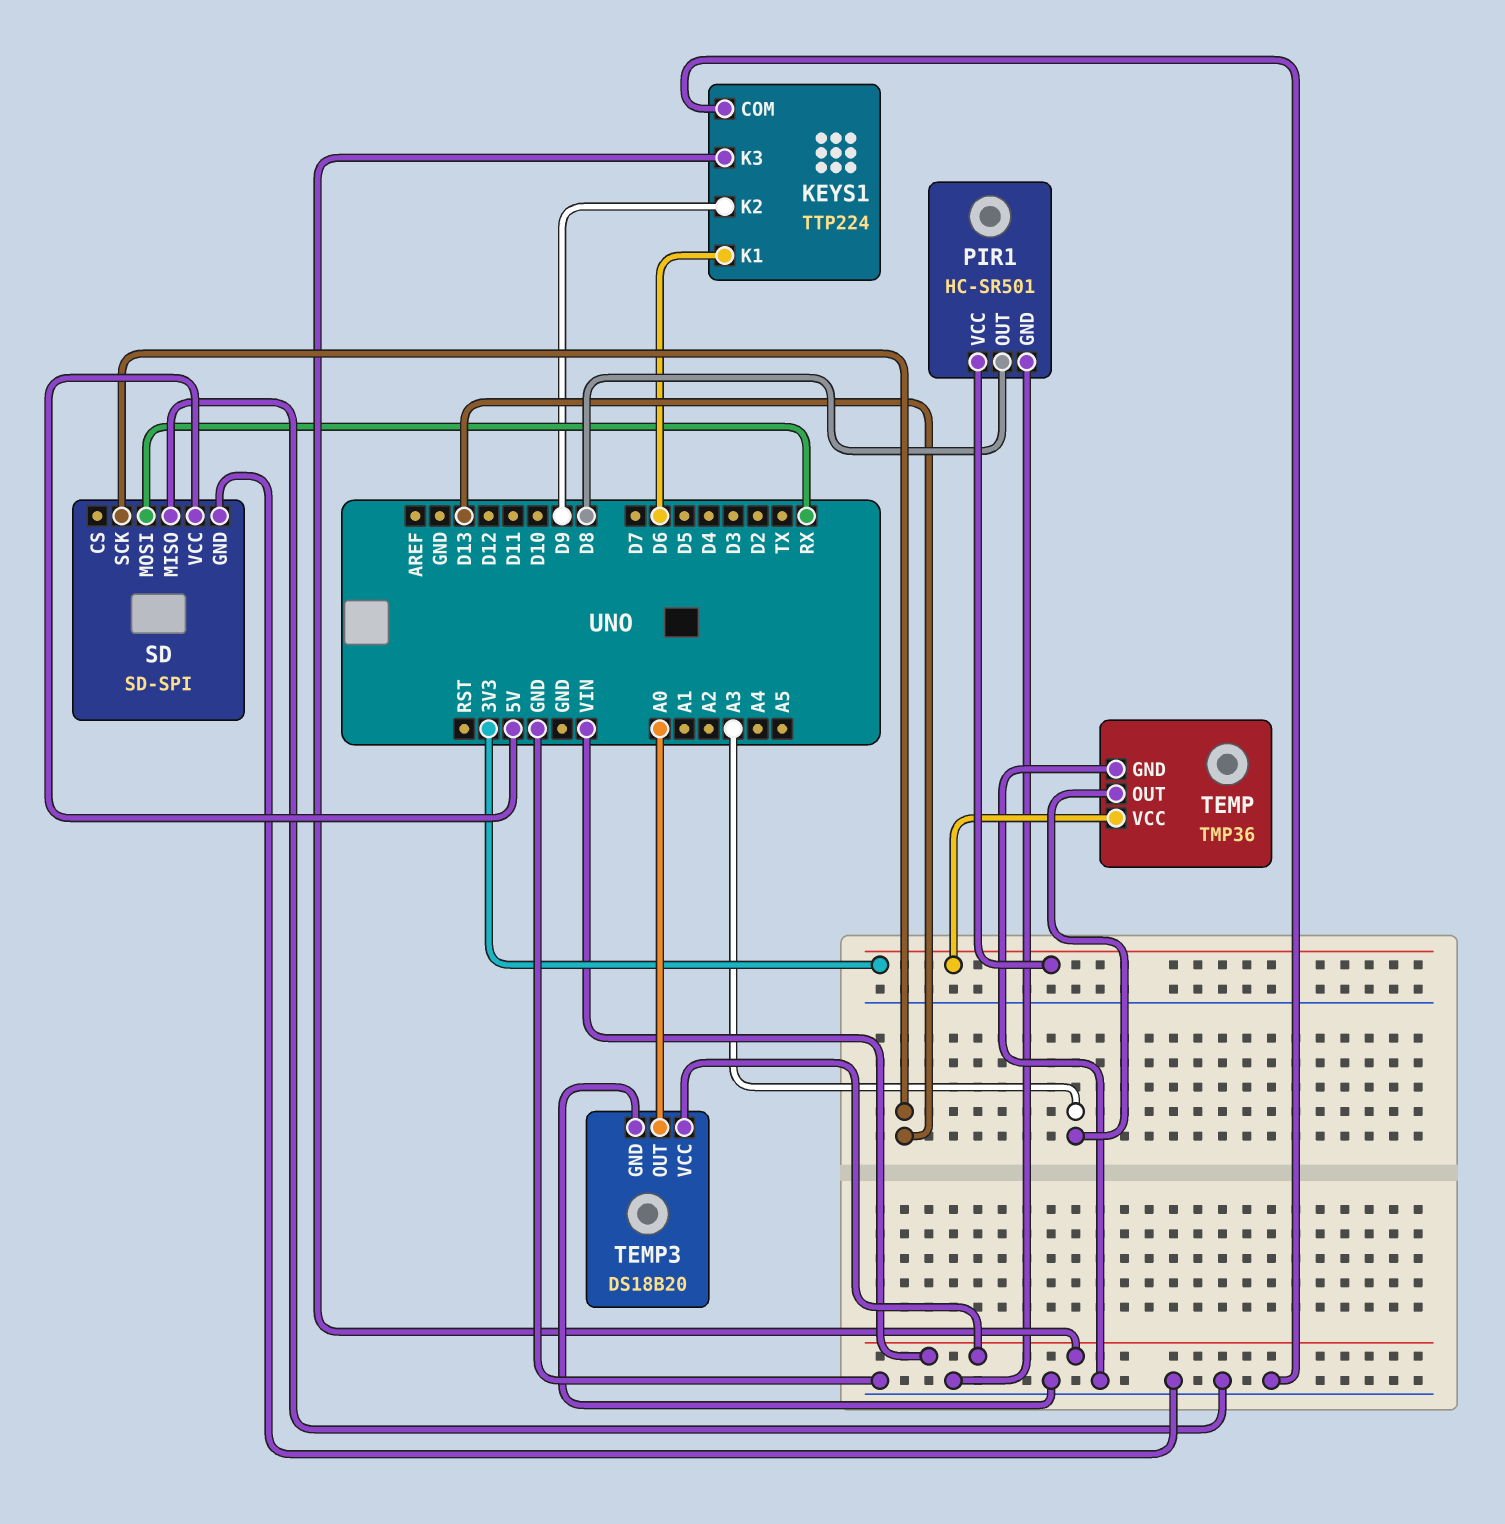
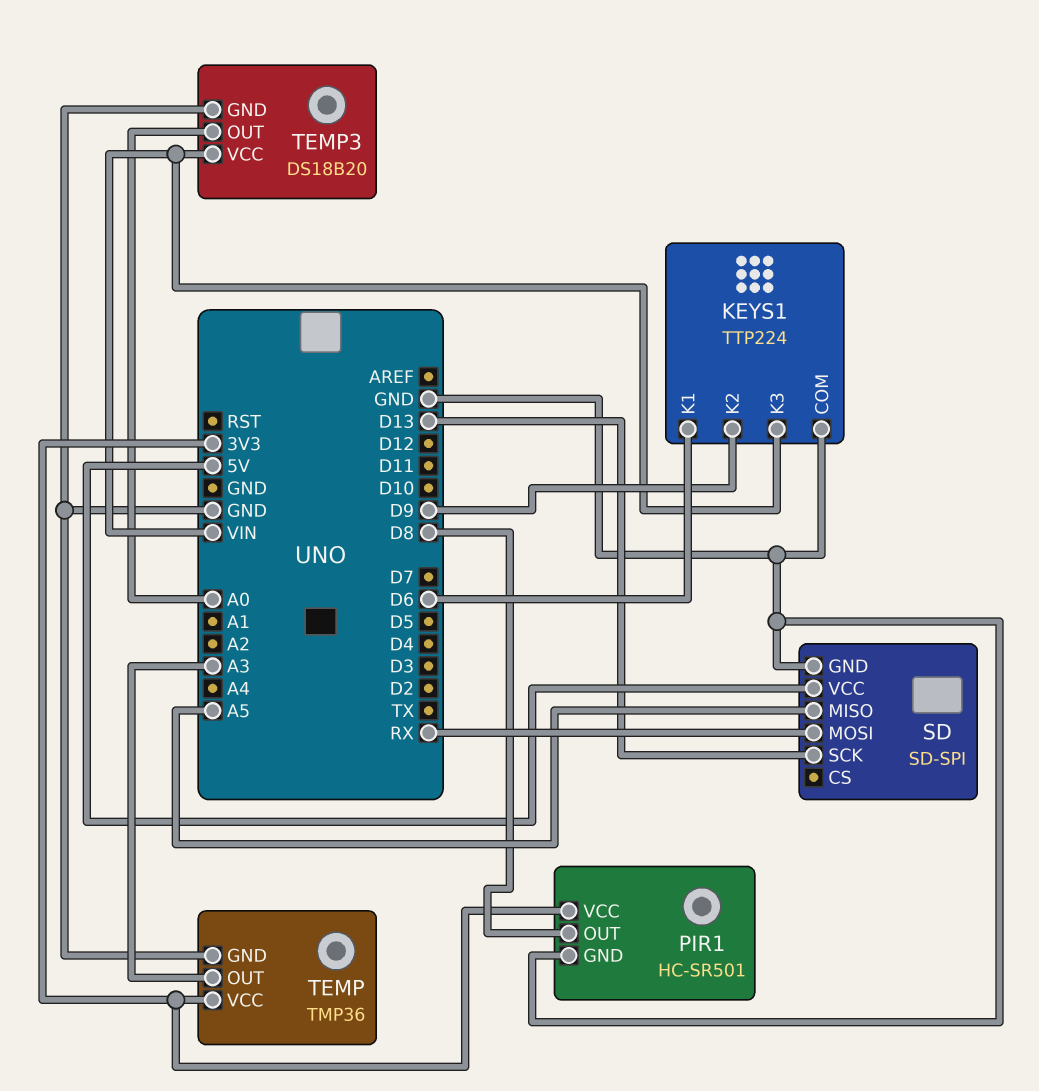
SD pin MISO: GND -> A5

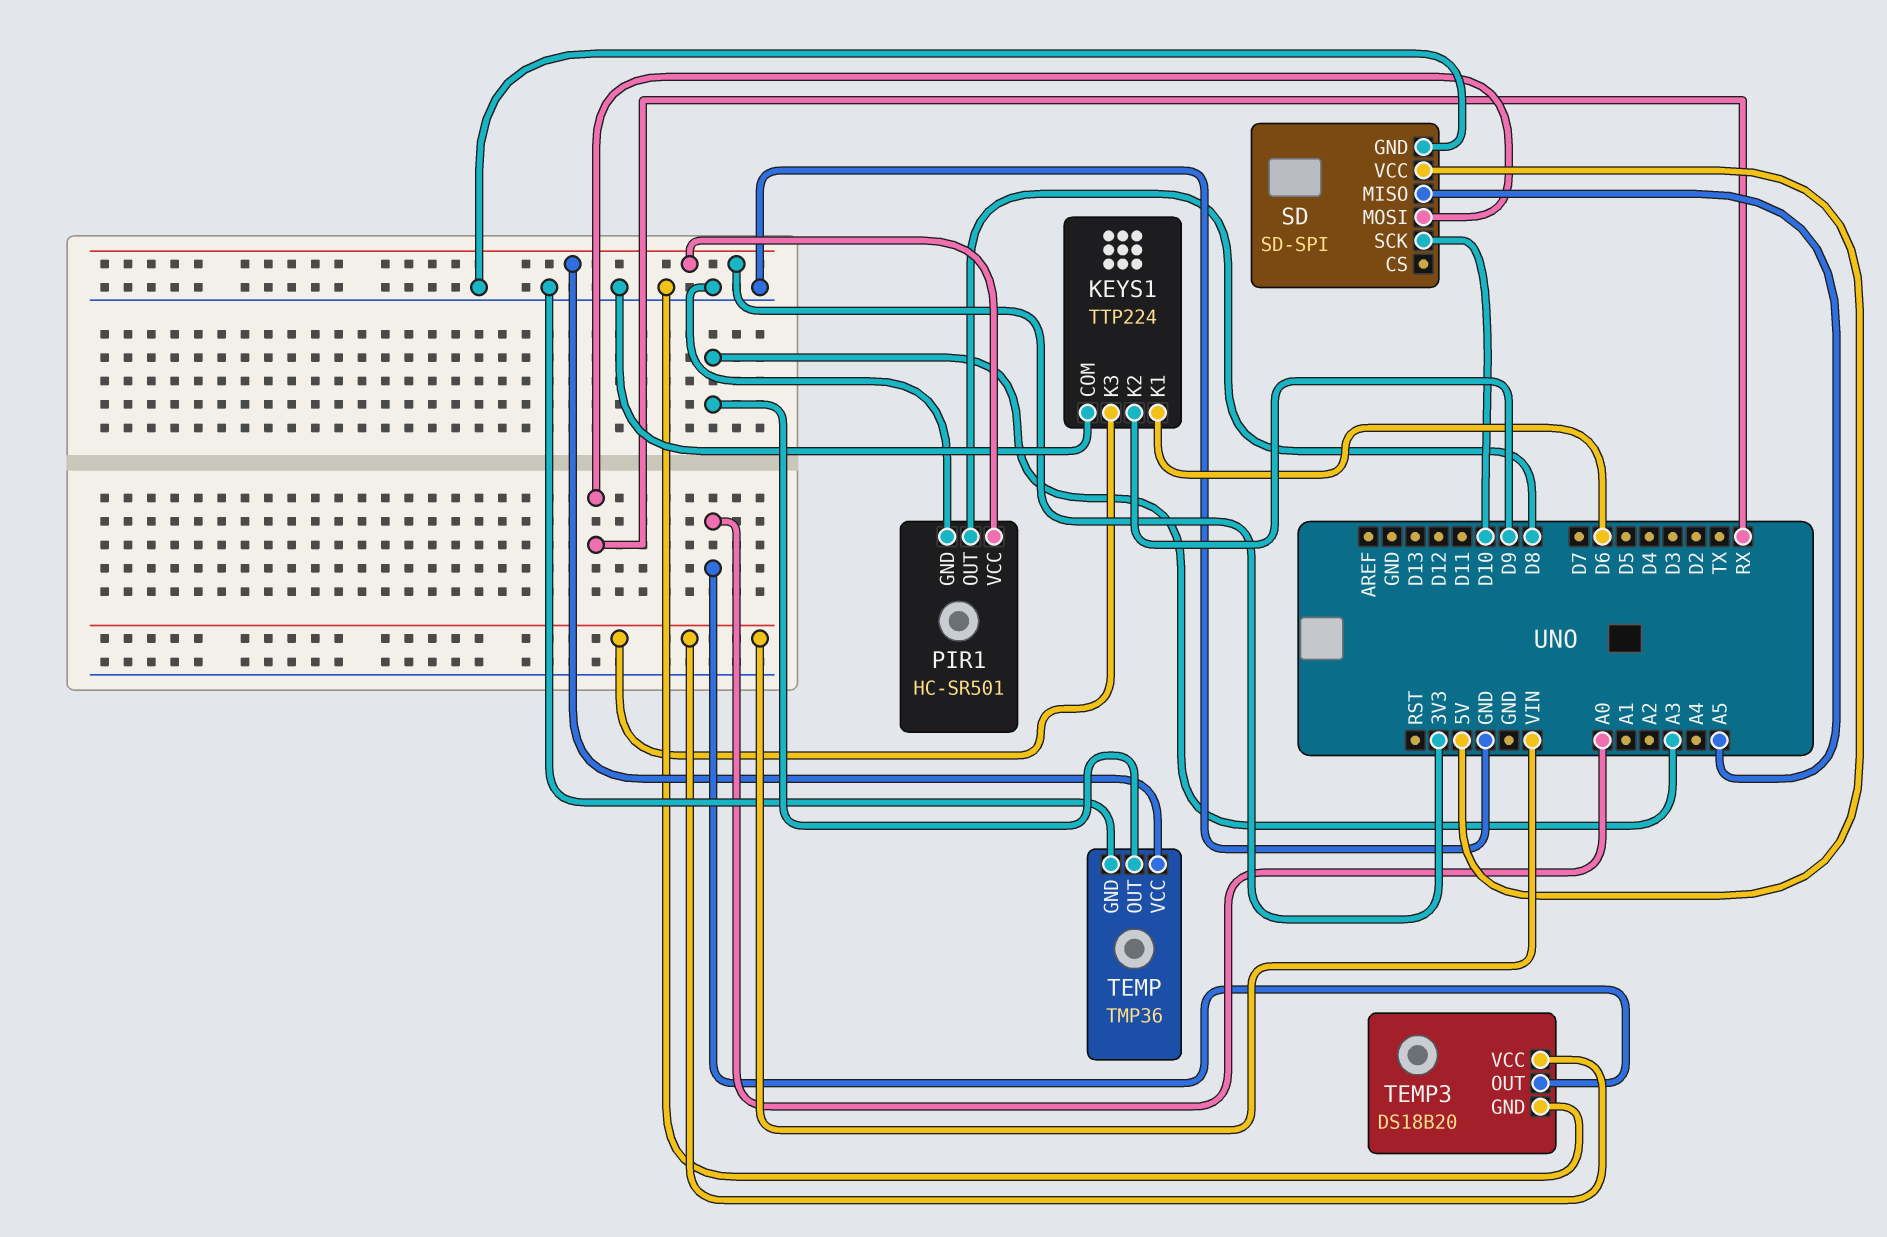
SD pin SCK: D13 -> D10

